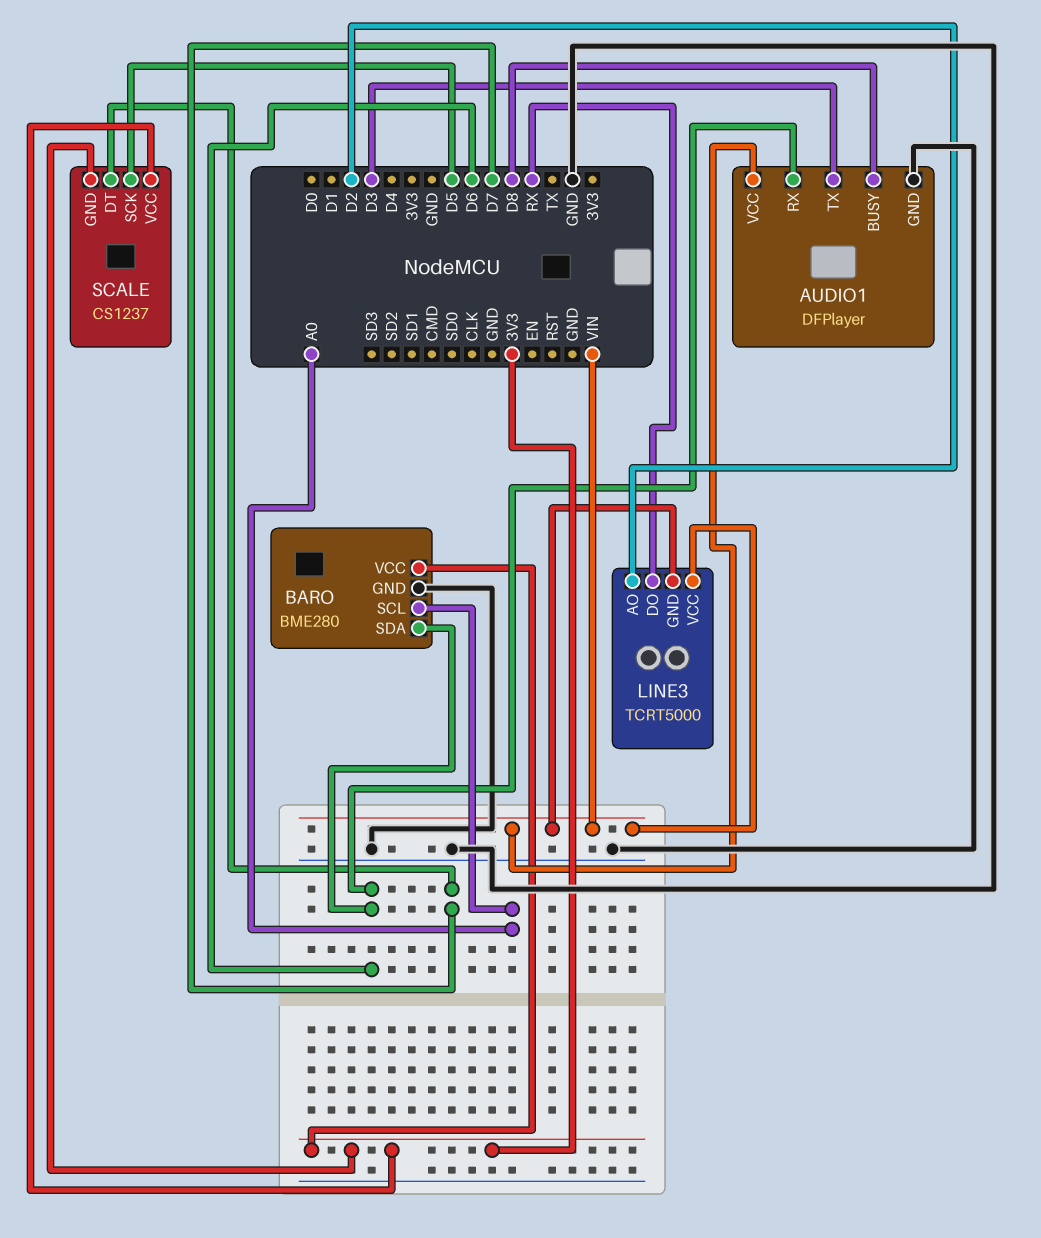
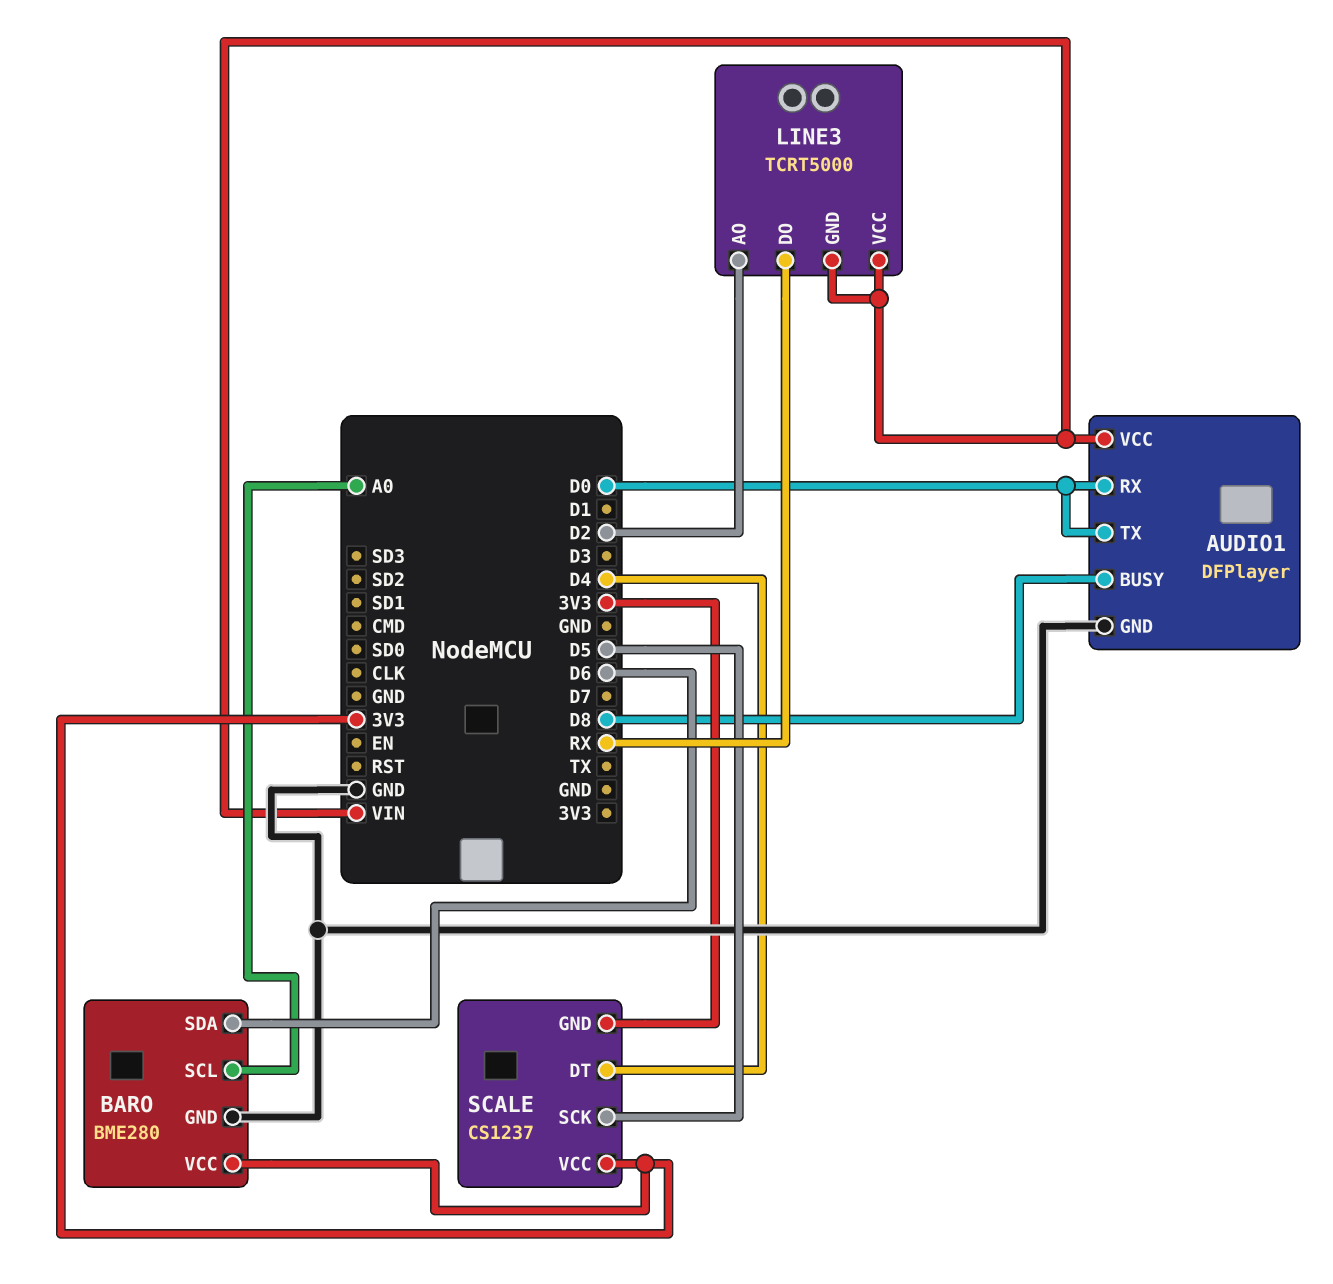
AUDIO1 pin RX: D6 -> D0
AUDIO1 pin TX: D3 -> D0
SCALE pin DT: D7 -> D4

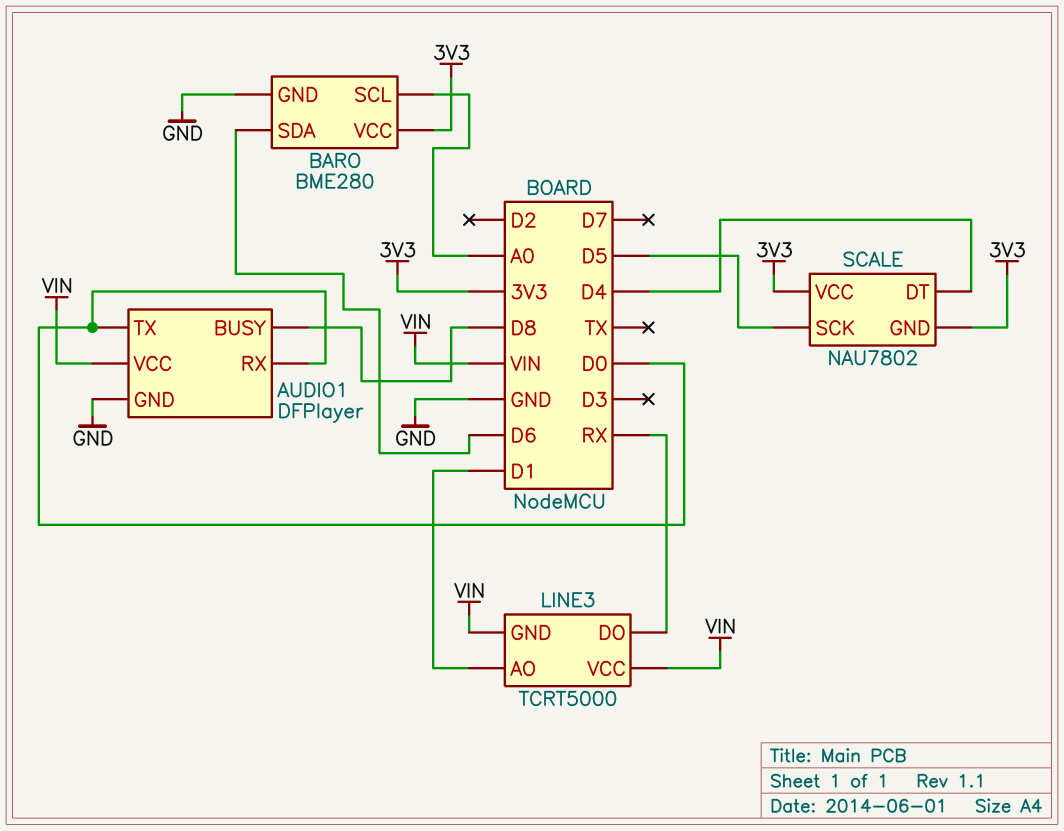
LINE3 pin AO: D2 -> D1
SCALE: CS1237 -> NAU7802

